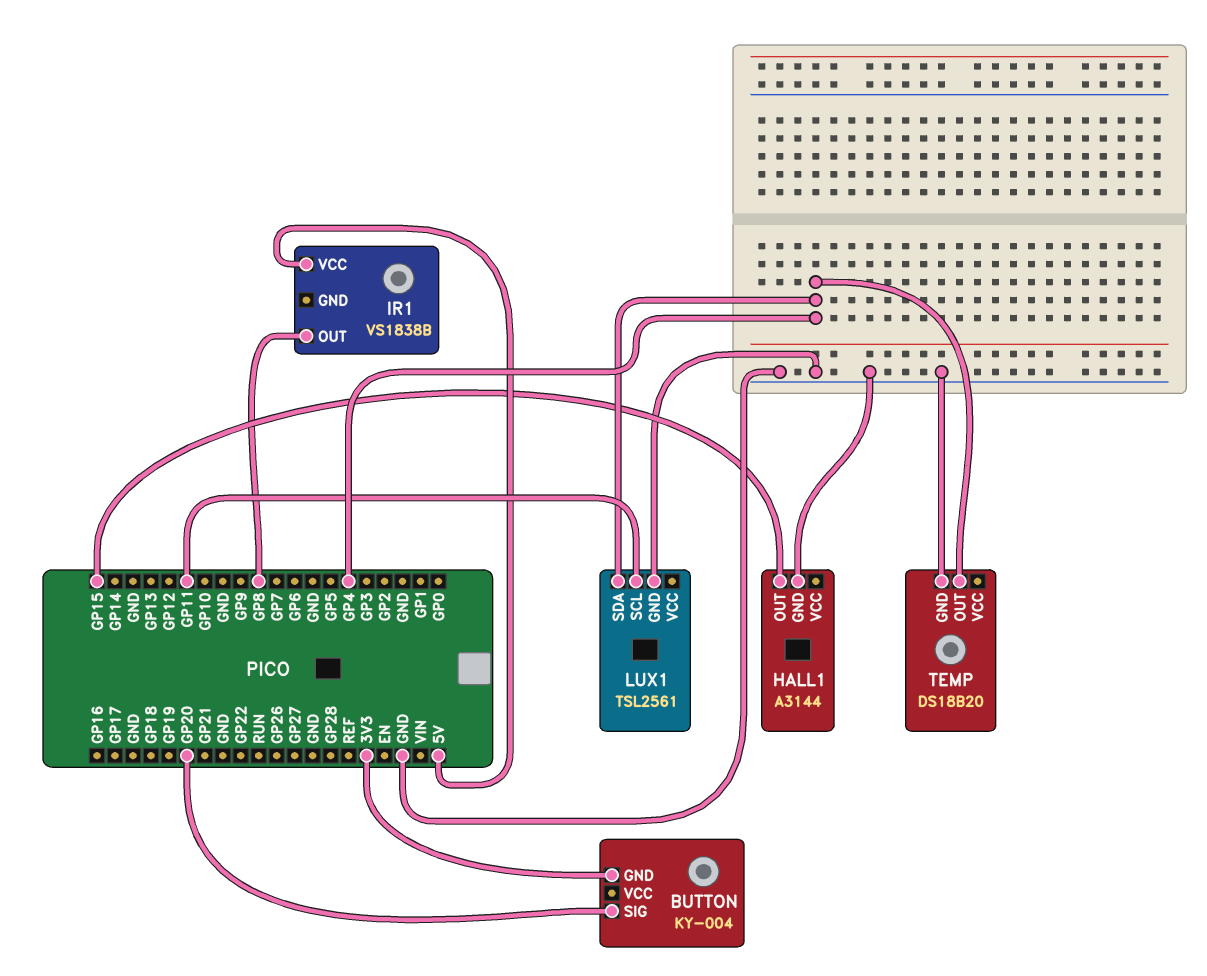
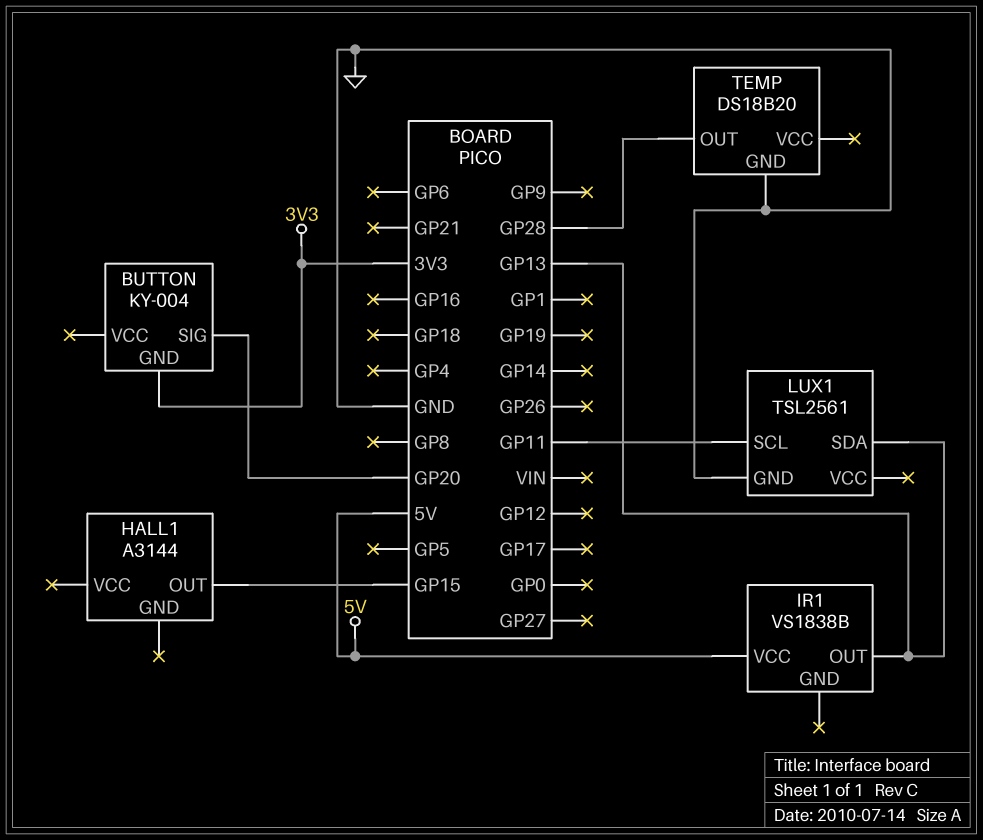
HALL1 pin GND: GND -> none
IR1 pin OUT: GP8 -> GP13
LUX1 pin SDA: GP4 -> GP13
TEMP pin OUT: GP4 -> GP28

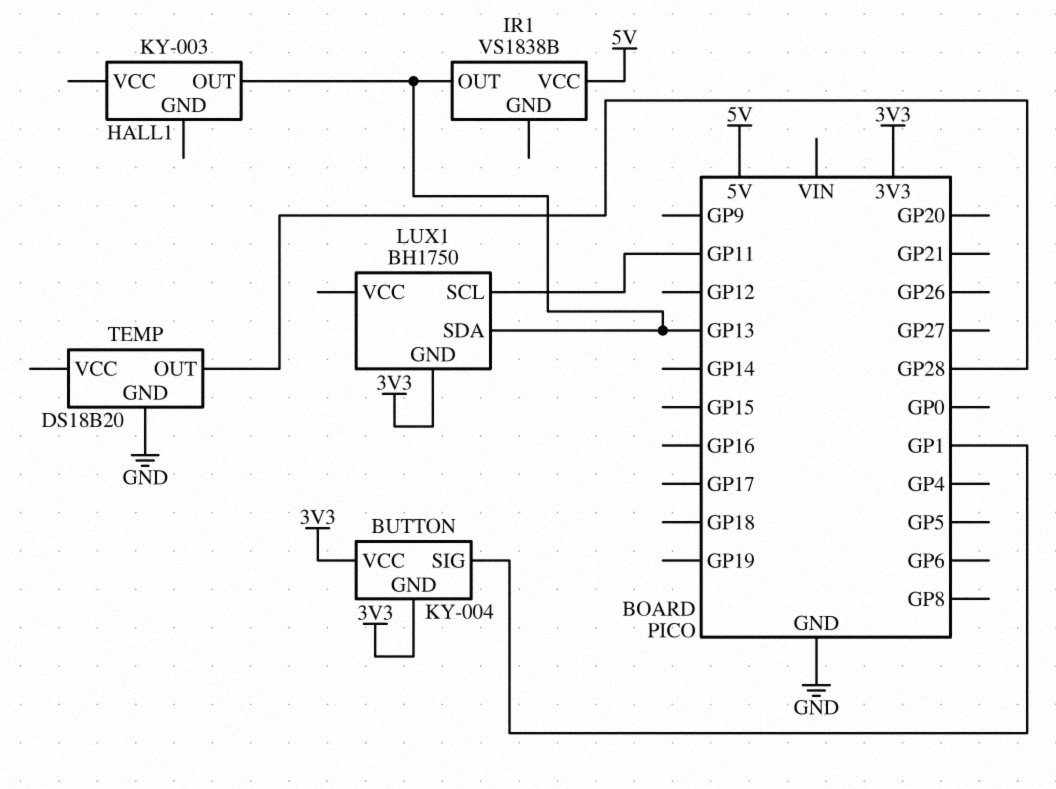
BUTTON pin SIG: GP20 -> GP1
BUTTON pin VCC: none -> 3V3
HALL1: A3144 -> KY-003
HALL1 pin OUT: GP15 -> GP13
LUX1: TSL2561 -> BH1750
LUX1 pin GND: GND -> 3V3

